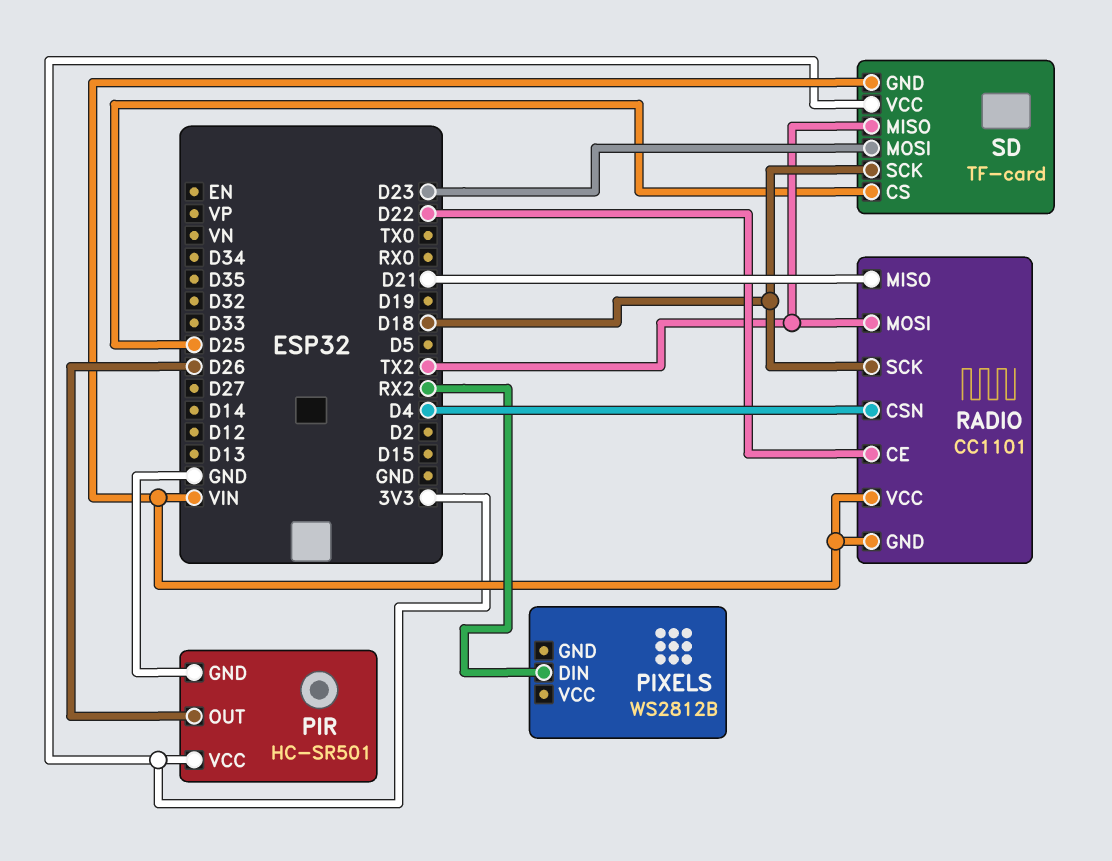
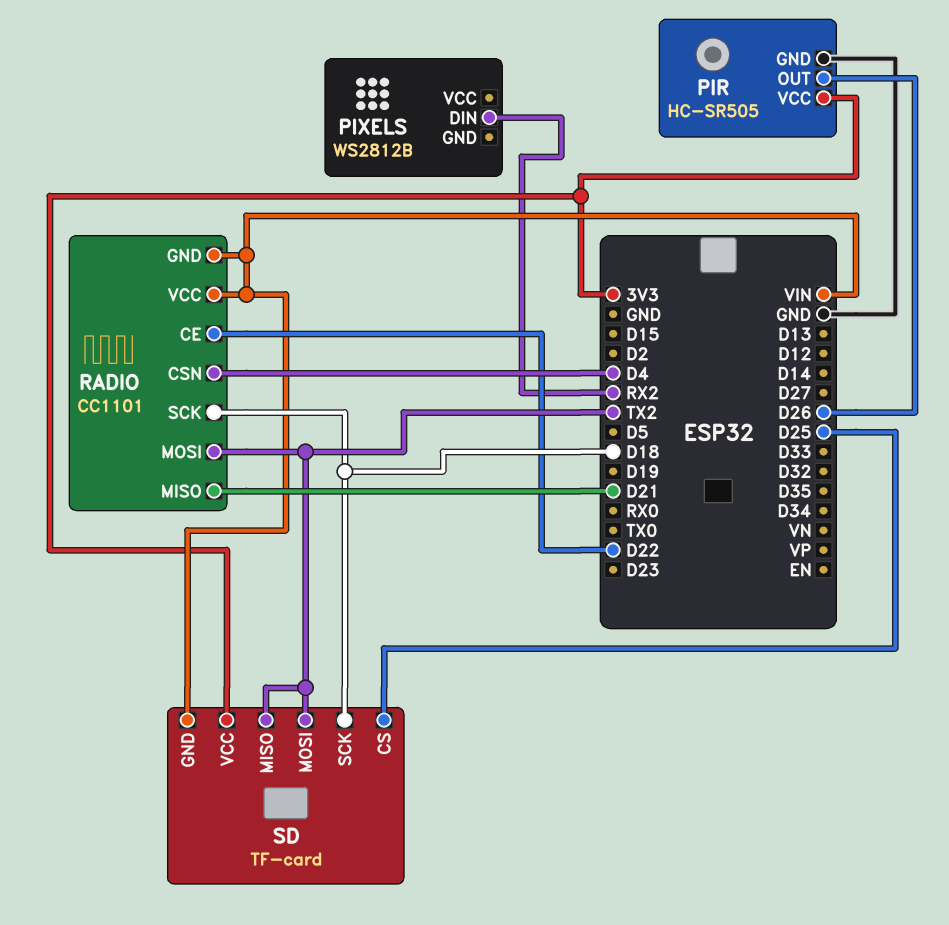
PIR: HC-SR501 -> HC-SR505
SD pin MOSI: D23 -> TX2

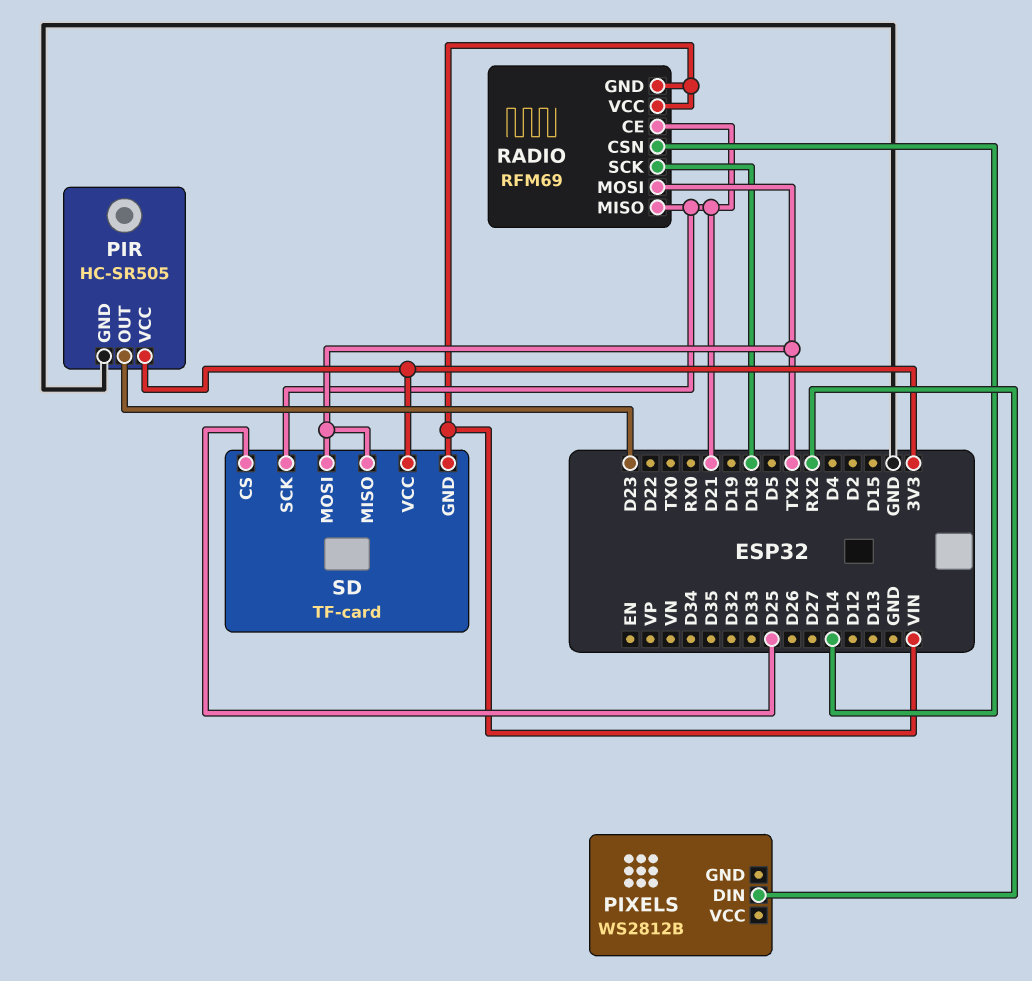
PIR pin OUT: D26 -> D23
RADIO: CC1101 -> RFM69
RADIO pin CE: D22 -> D21
RADIO pin CSN: D4 -> D14
SD pin SCK: D18 -> D21

